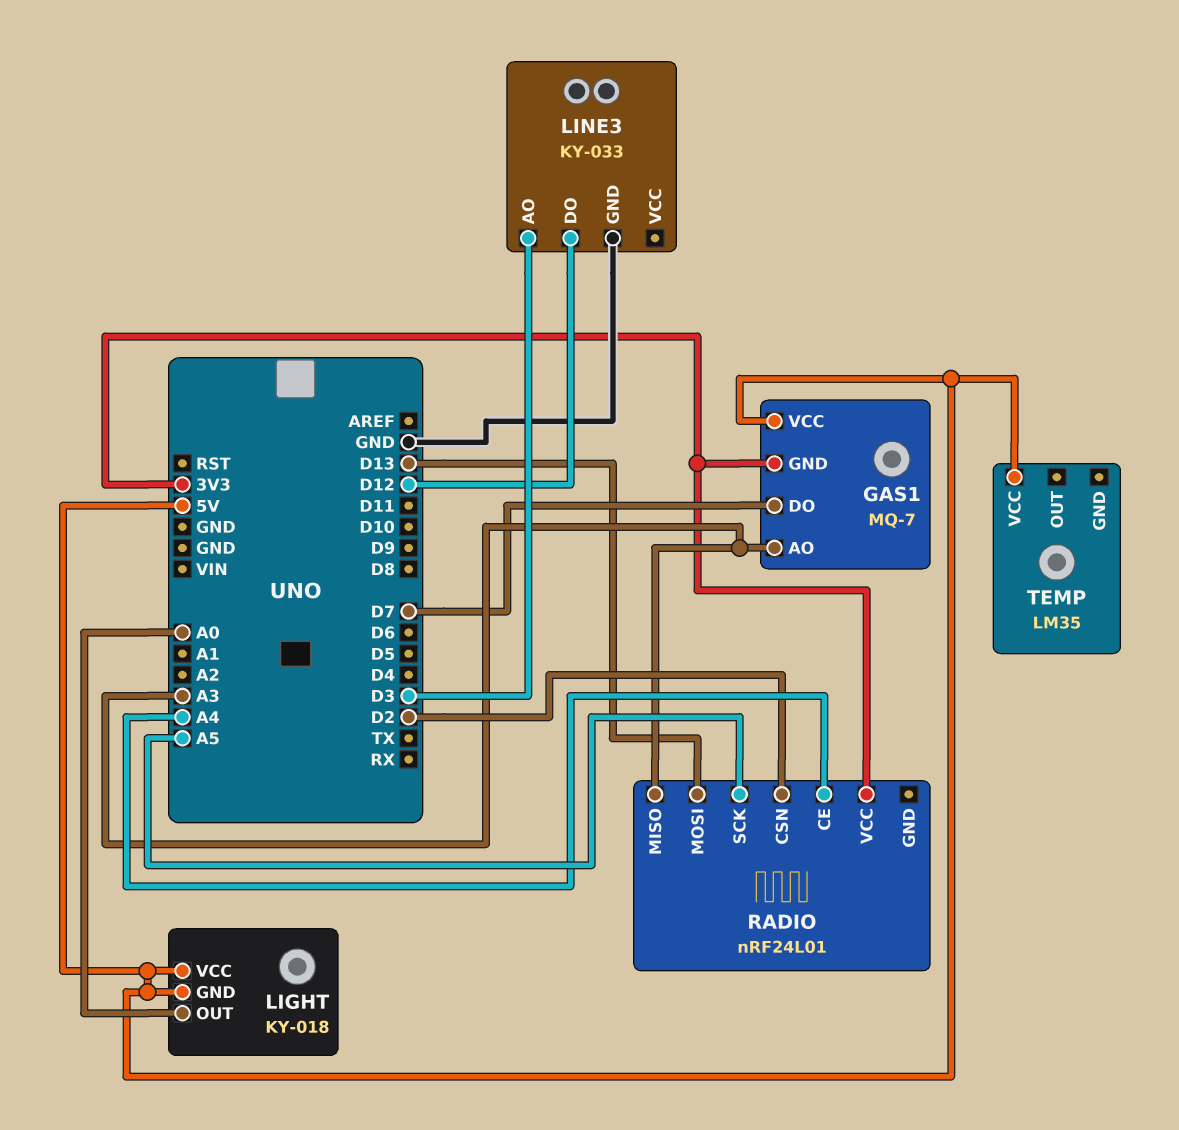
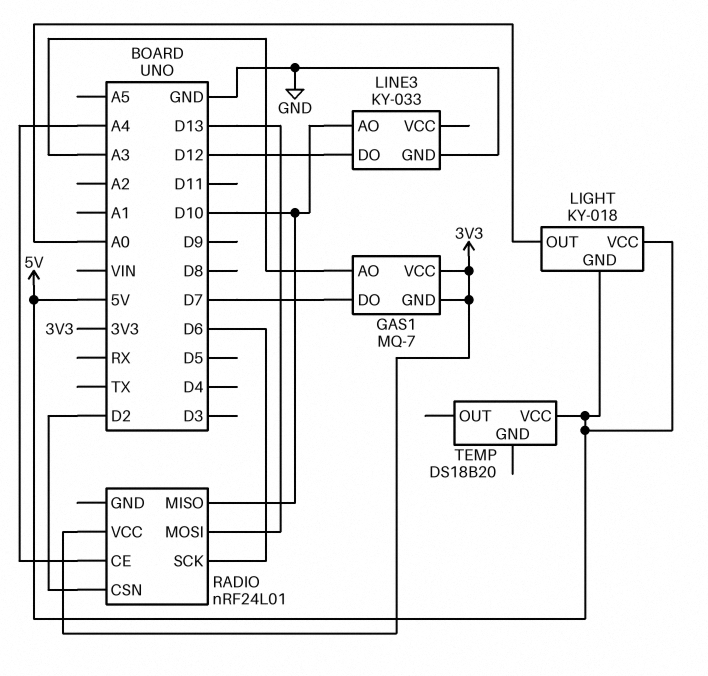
GAS1 pin VCC: 5V -> 3V3
LINE3 pin AO: D3 -> D10
RADIO pin MISO: A3 -> D10
RADIO pin SCK: A5 -> D6
TEMP: LM35 -> DS18B20

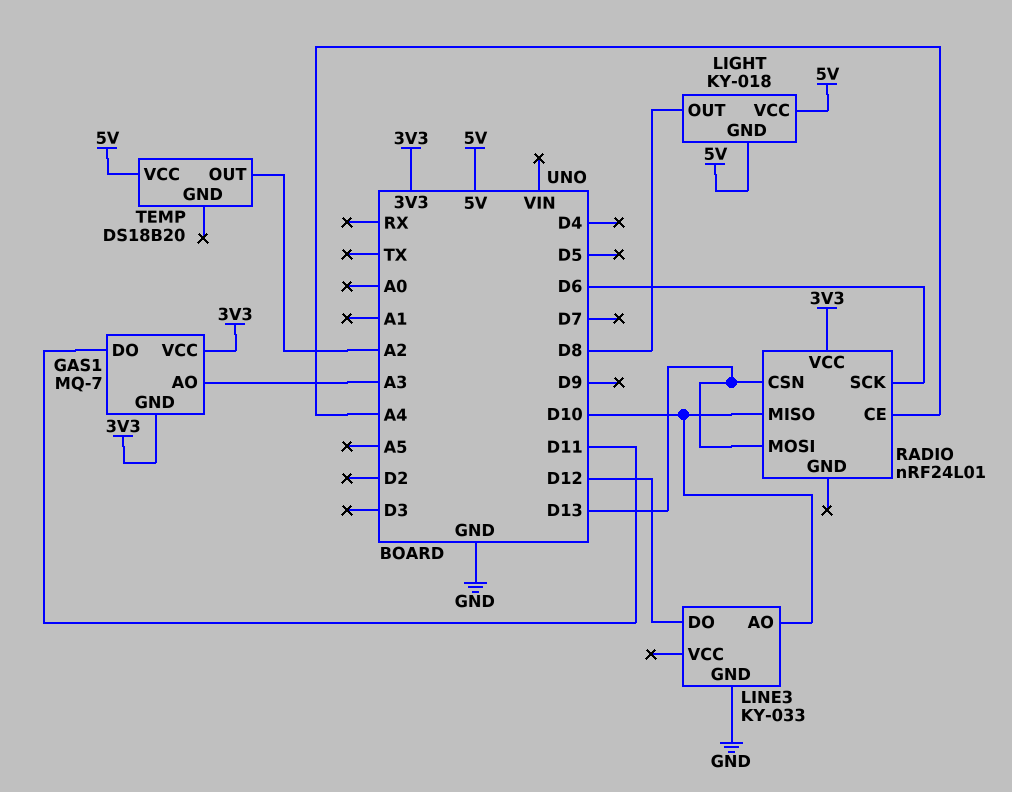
GAS1 pin DO: D7 -> D11
LIGHT pin OUT: A0 -> D8
RADIO pin CSN: D2 -> D13
TEMP pin OUT: none -> A2

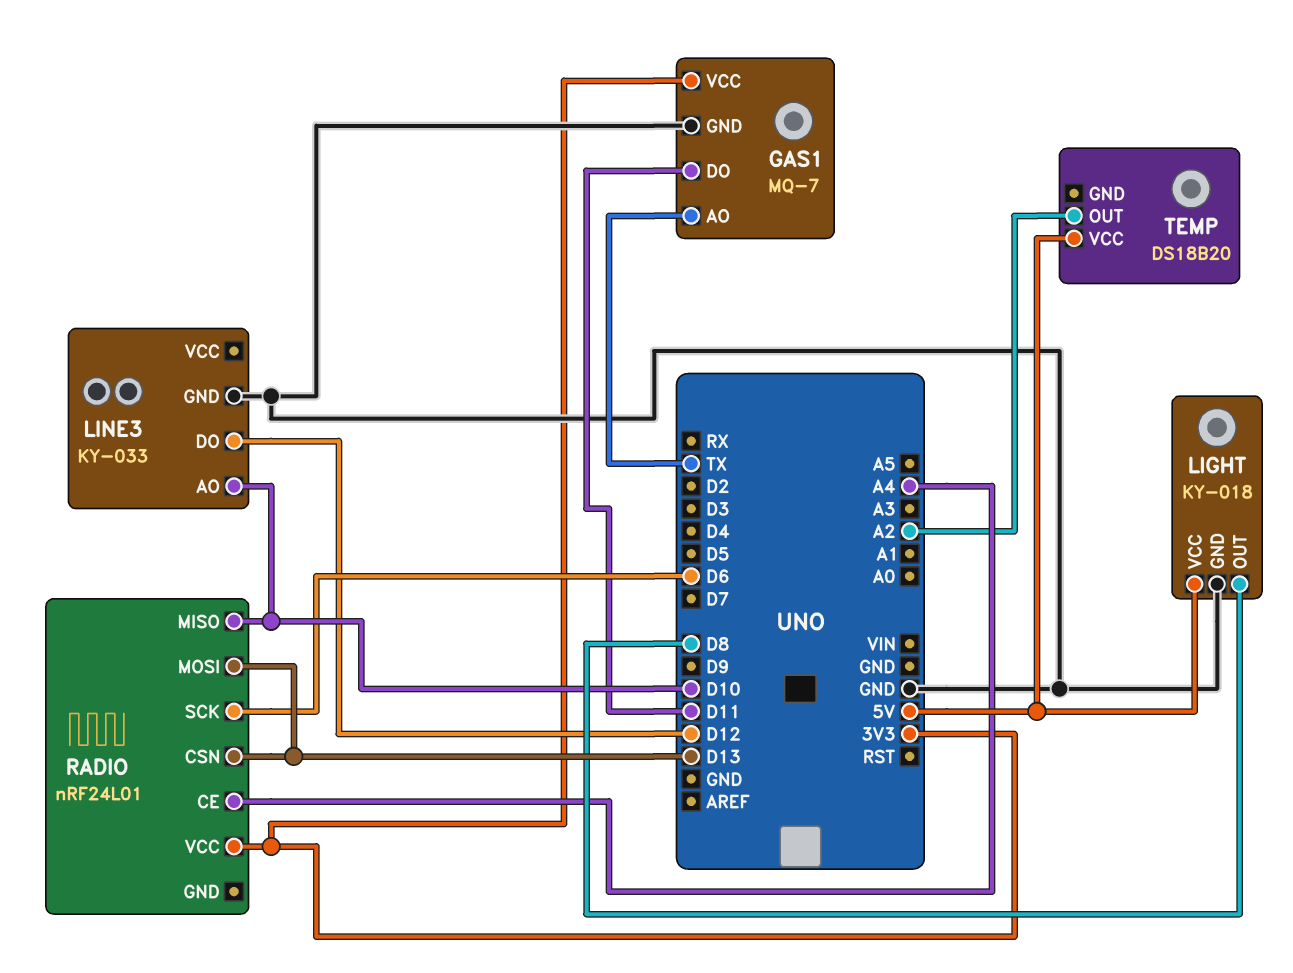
GAS1 pin AO: A3 -> TX
GAS1 pin GND: 3V3 -> GND
LIGHT pin GND: 5V -> GND

